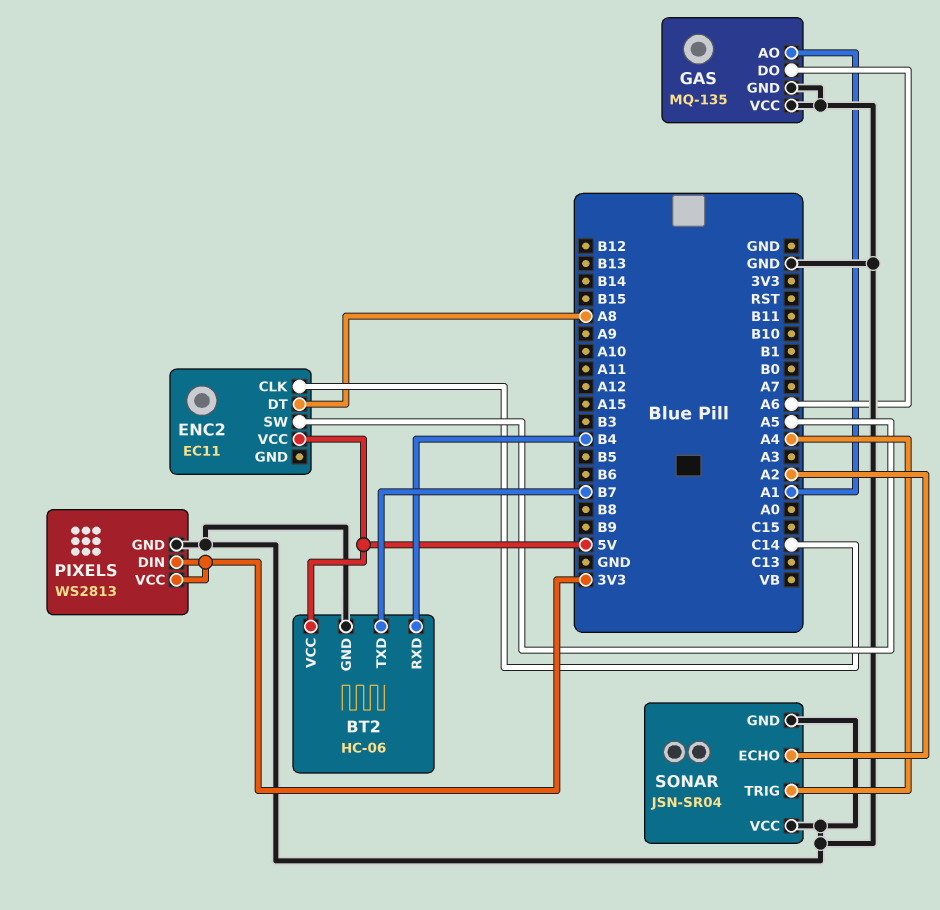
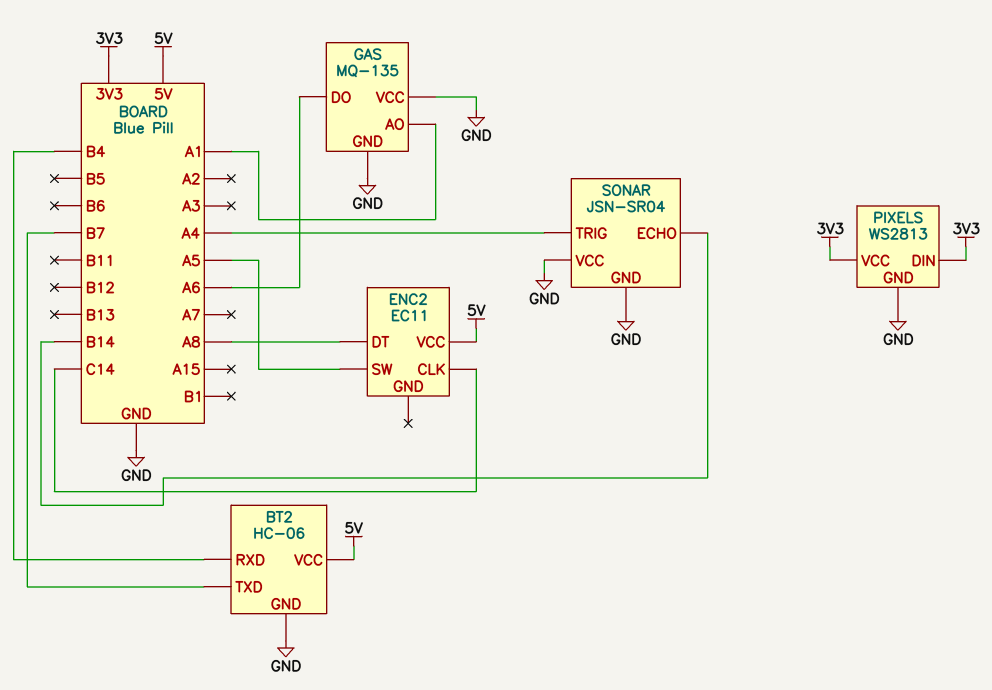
SONAR pin ECHO: A2 -> B14

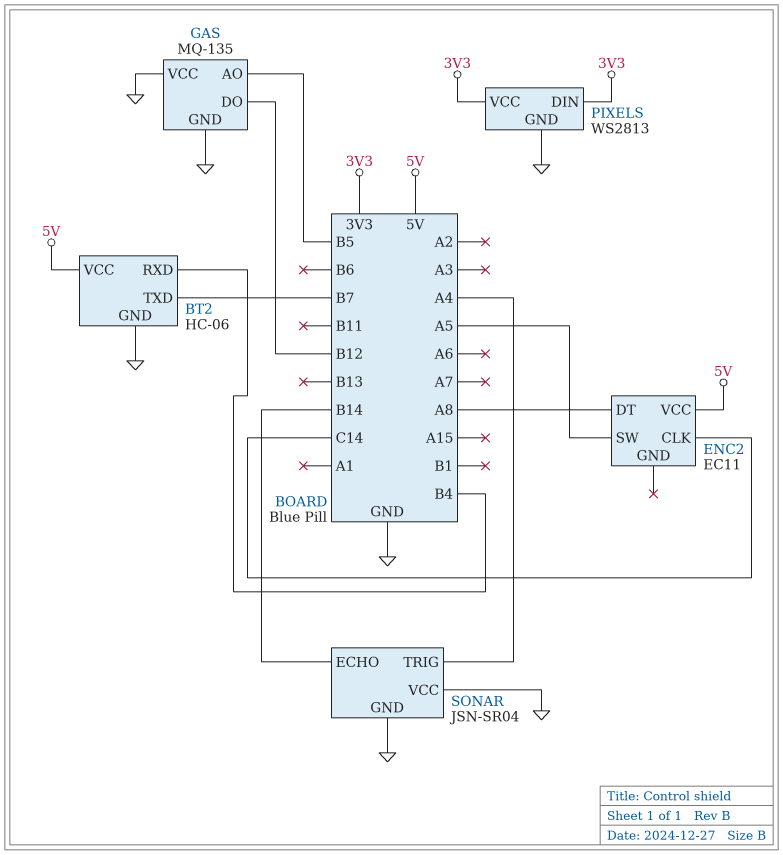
GAS pin AO: A1 -> B5
GAS pin DO: A6 -> B12

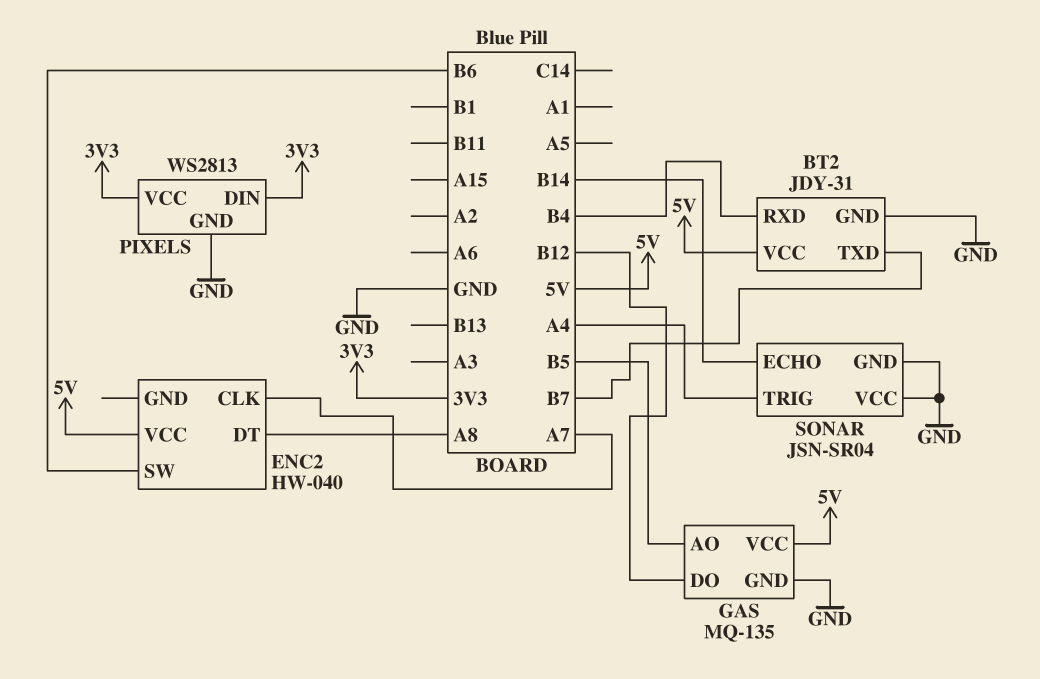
BT2: HC-06 -> JDY-31
ENC2: EC11 -> HW-040
ENC2 pin CLK: C14 -> A7
ENC2 pin SW: A5 -> B6
GAS pin VCC: GND -> 5V

